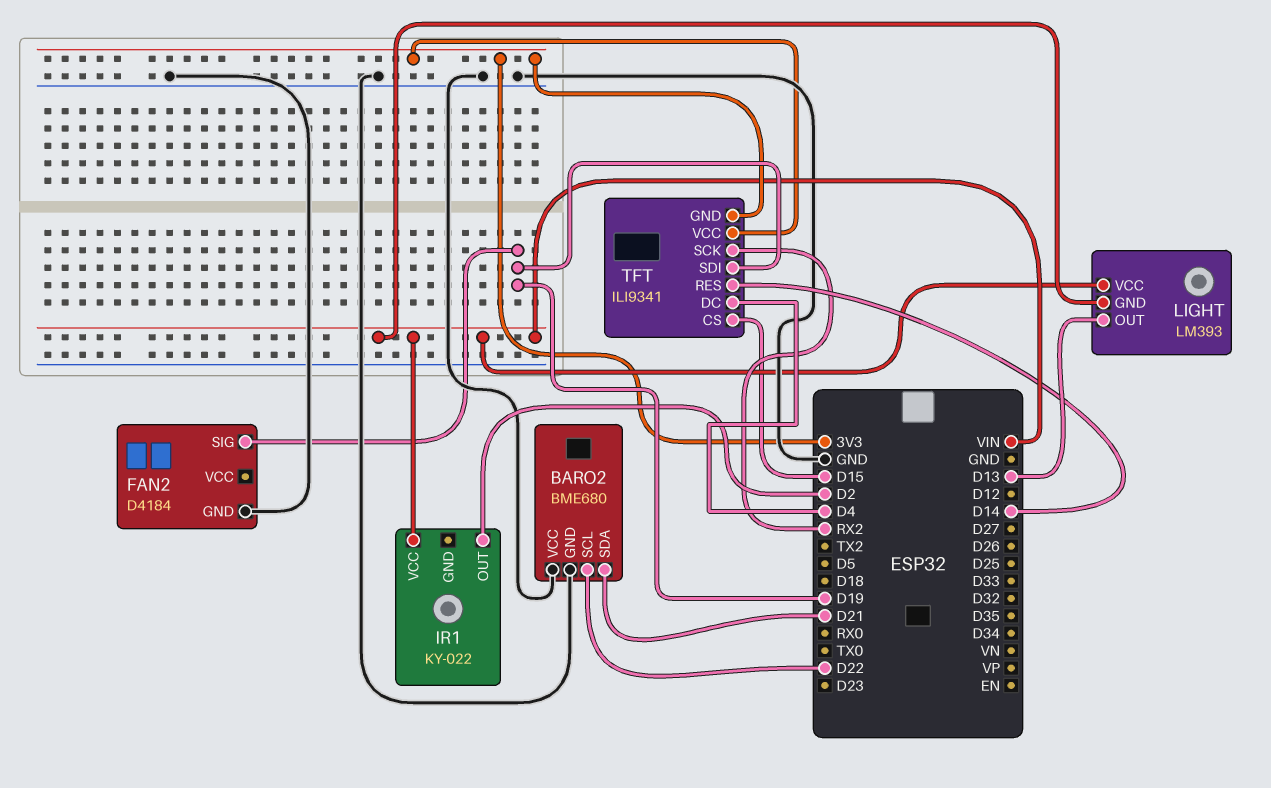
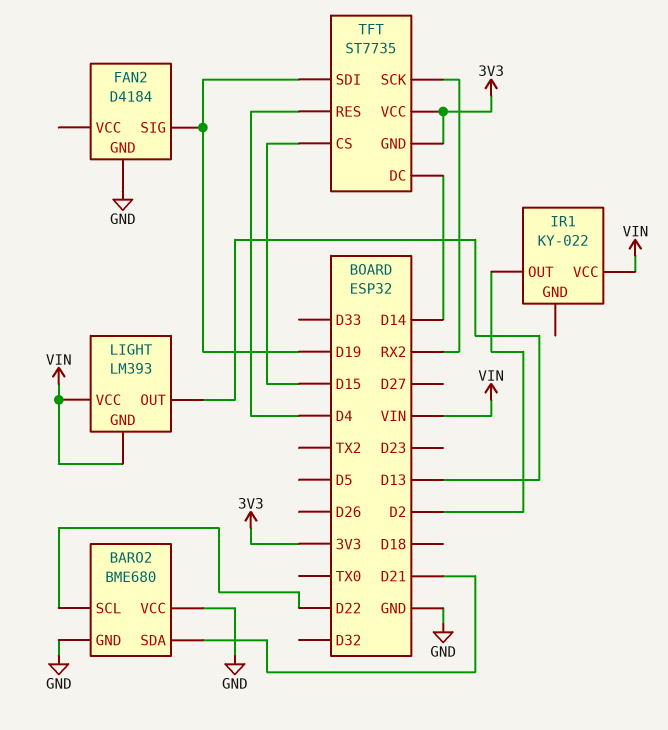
TFT: ILI9341 -> ST7735
TFT pin DC: D4 -> D14
TFT pin RES: D14 -> D4

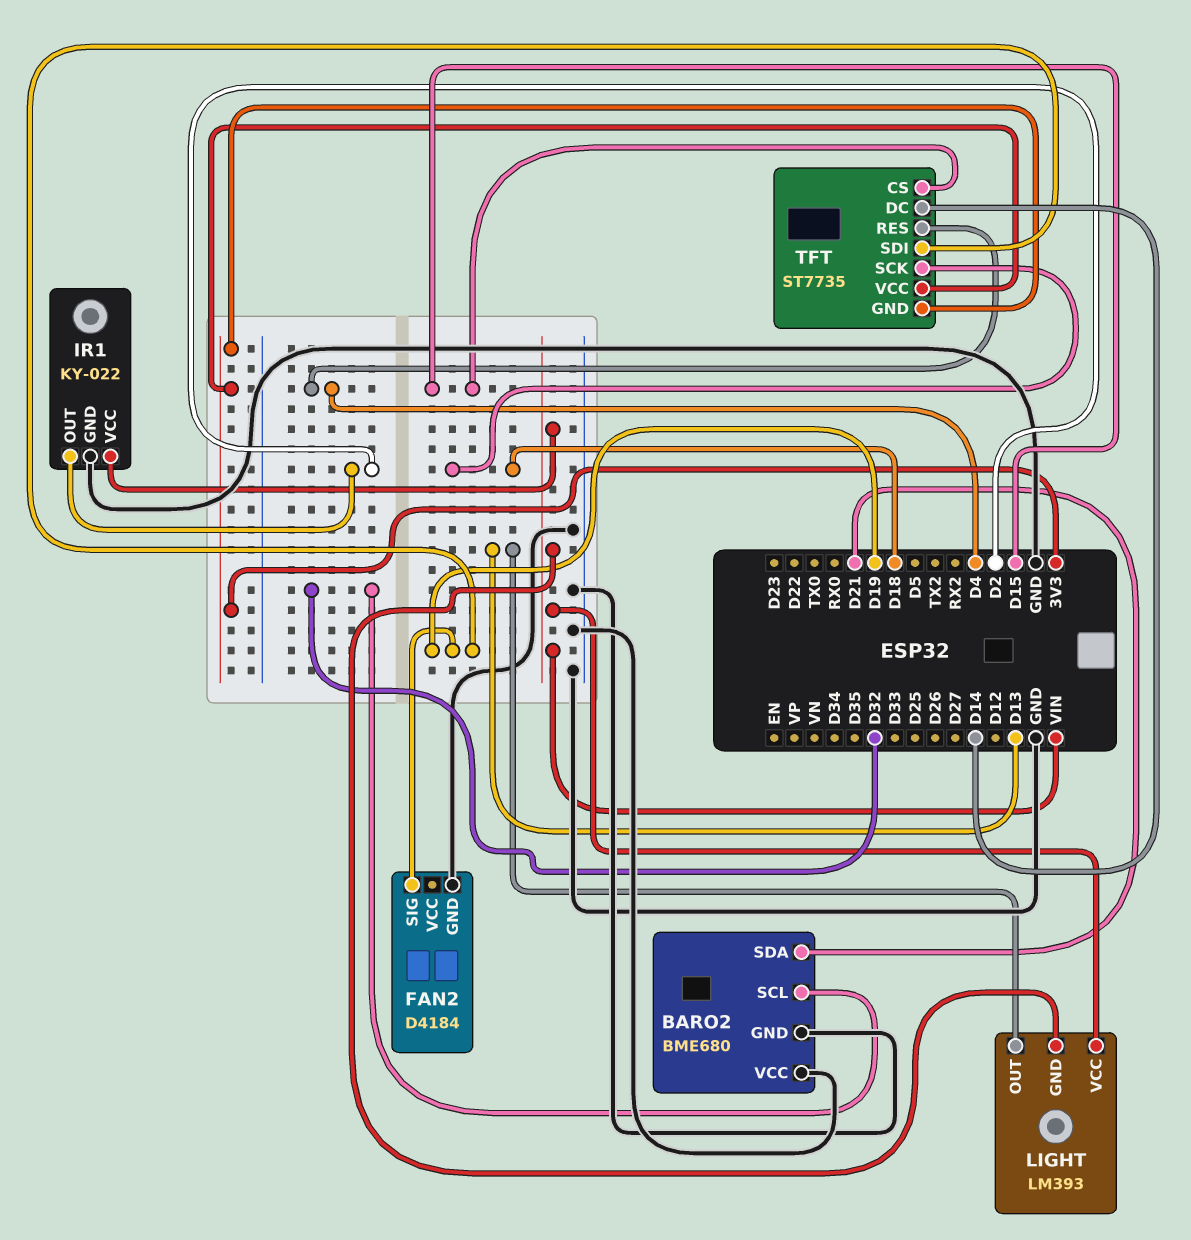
BARO2 pin SCL: D22 -> D32
IR1 pin GND: none -> GND
TFT pin SCK: RX2 -> D18

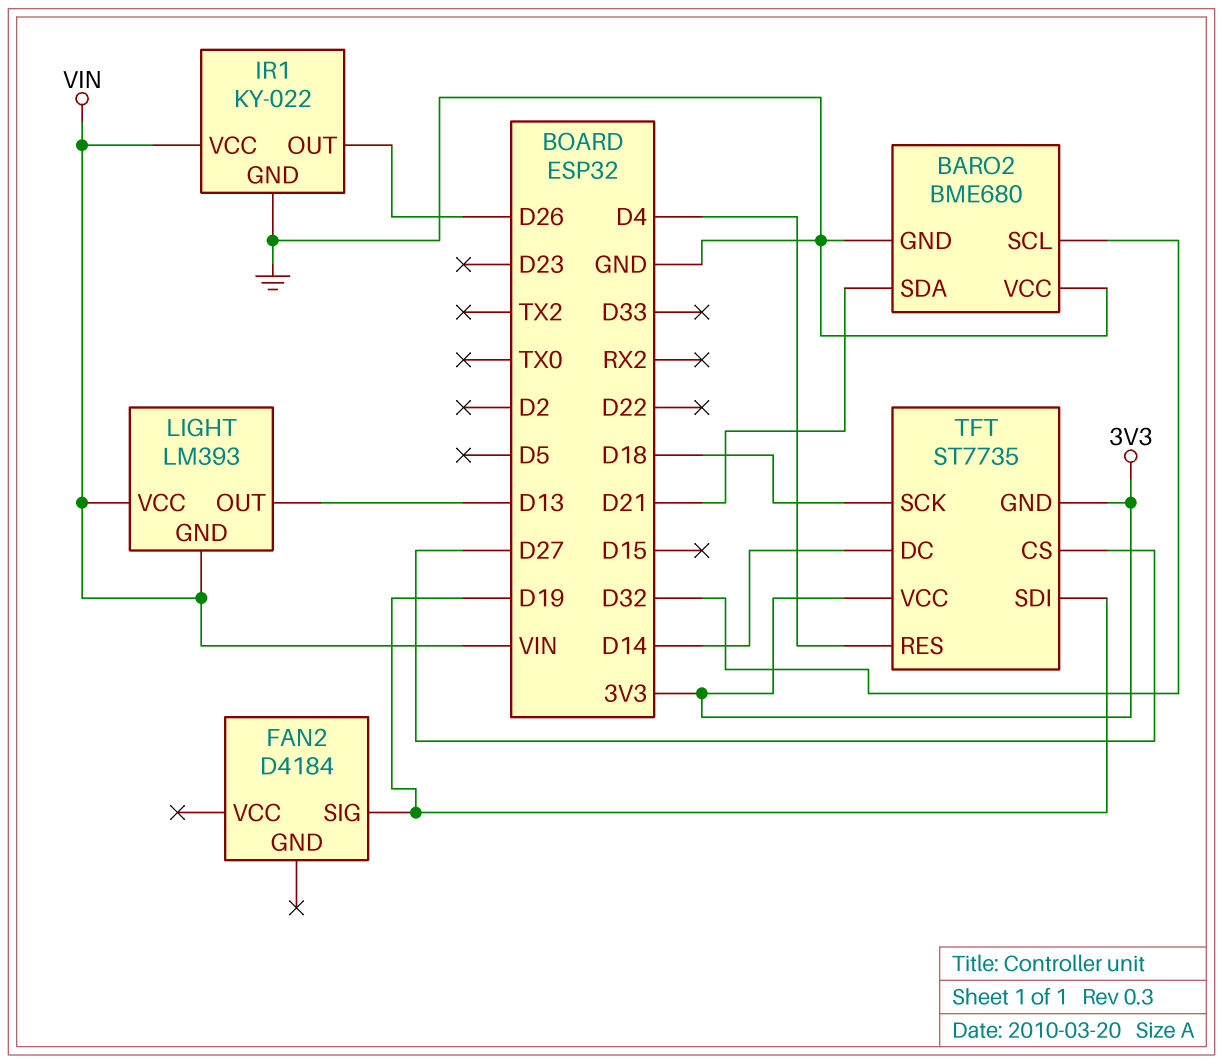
FAN2 pin GND: GND -> none
IR1 pin OUT: D2 -> D26
TFT pin CS: D15 -> D27

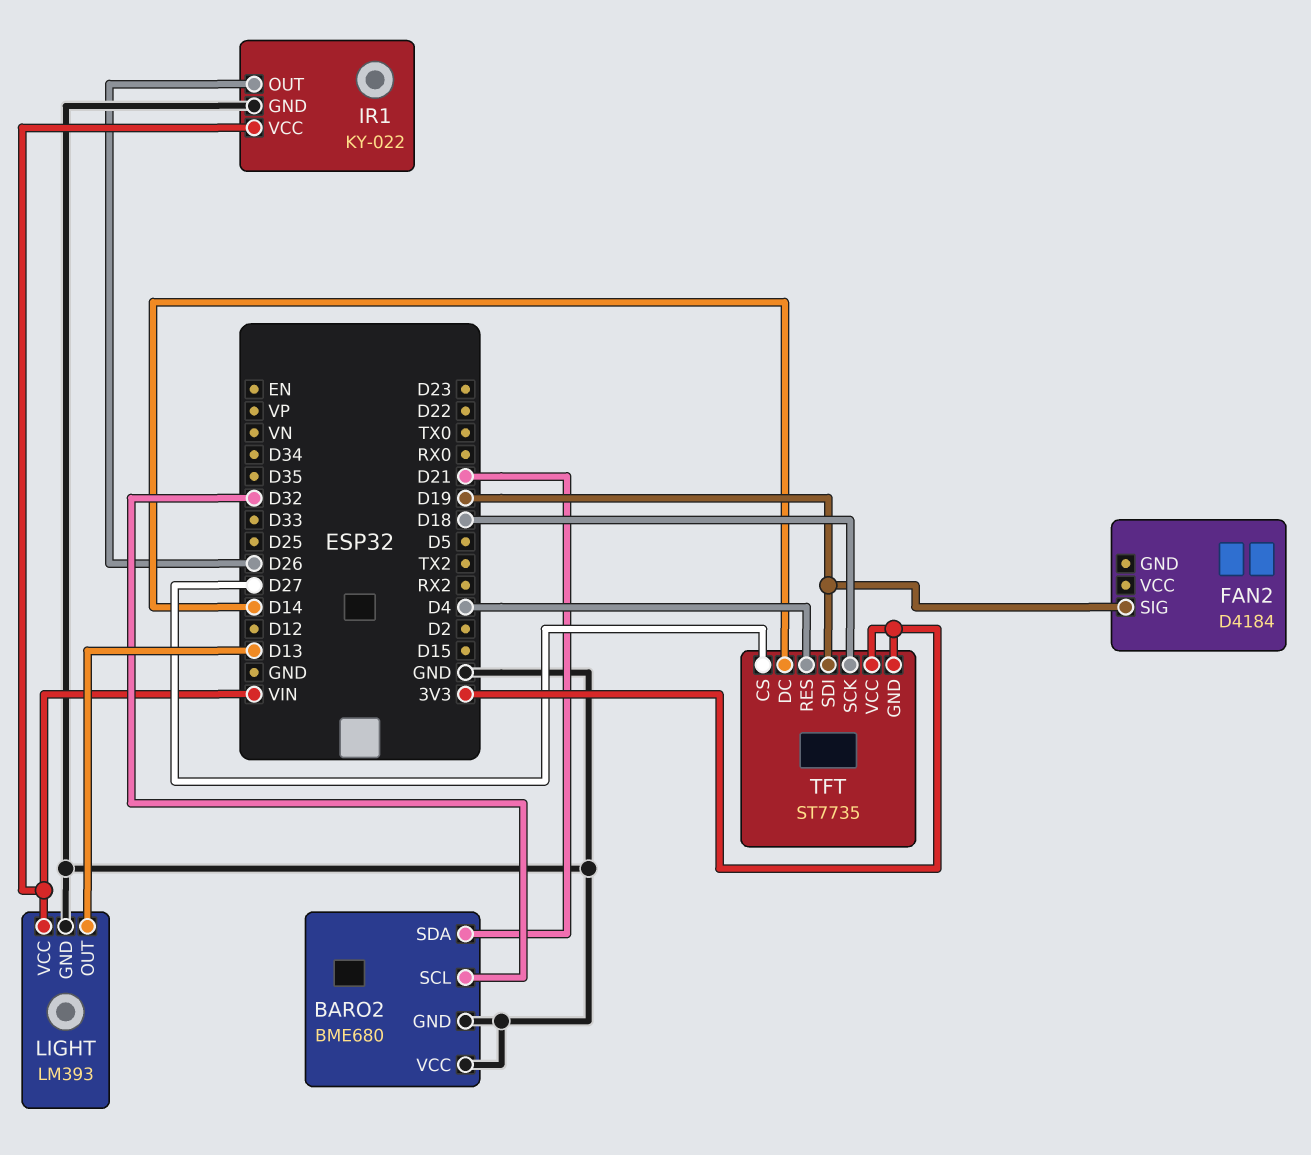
LIGHT pin GND: VIN -> GND

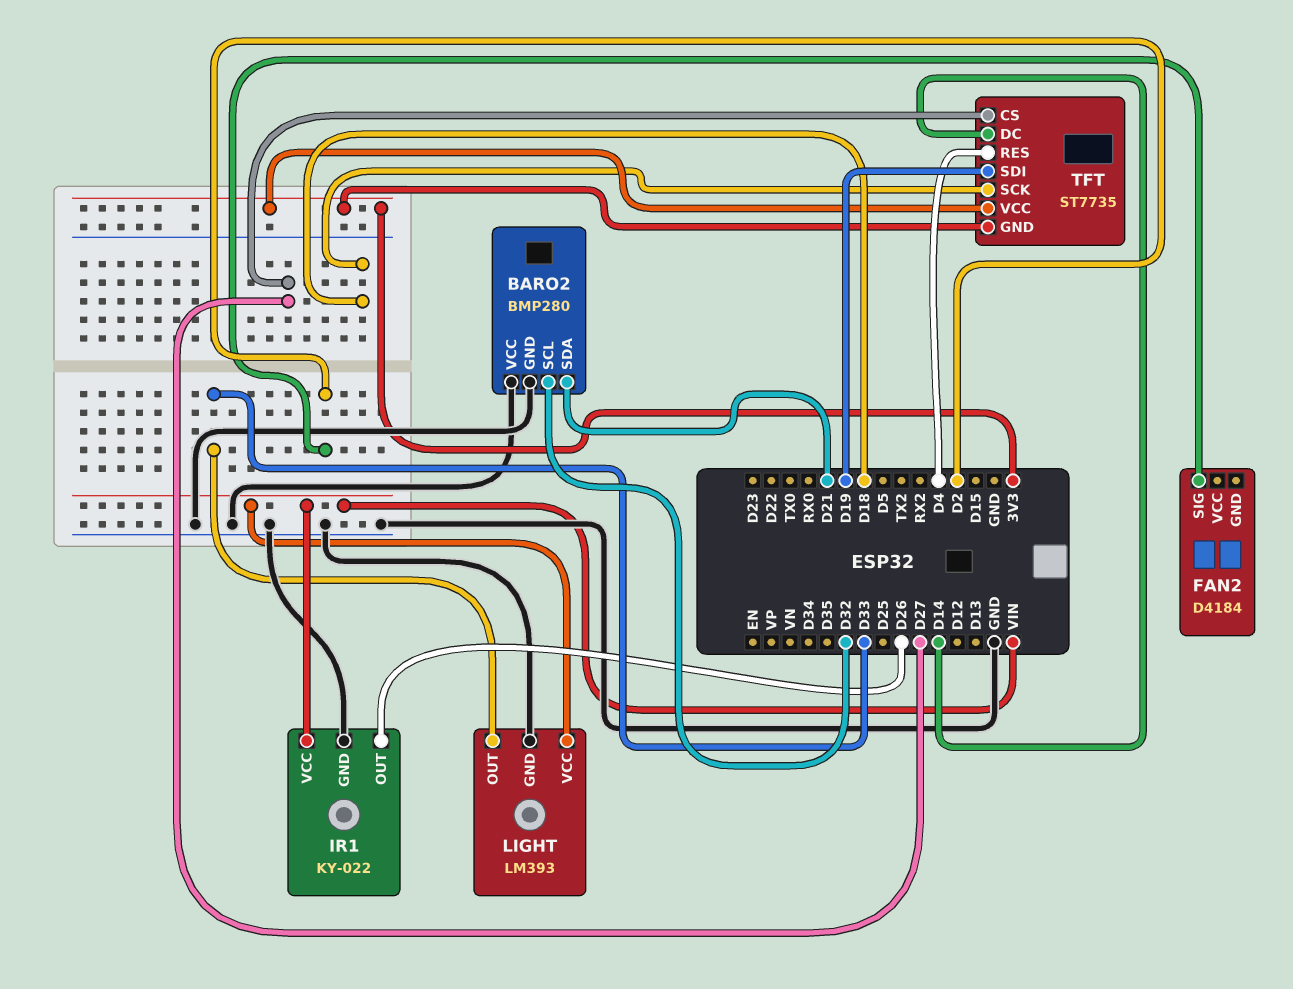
BARO2: BME680 -> BMP280
FAN2 pin SIG: D19 -> D2
LIGHT pin OUT: D13 -> D33

